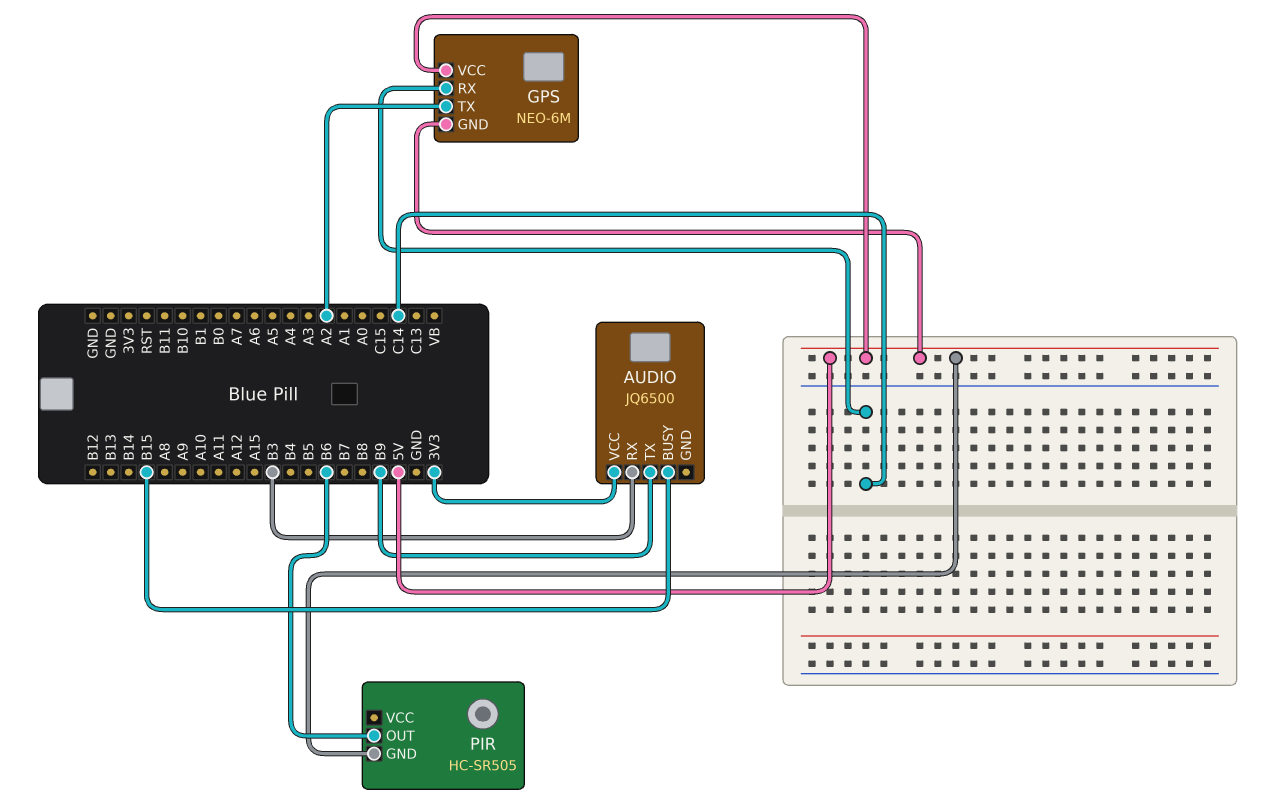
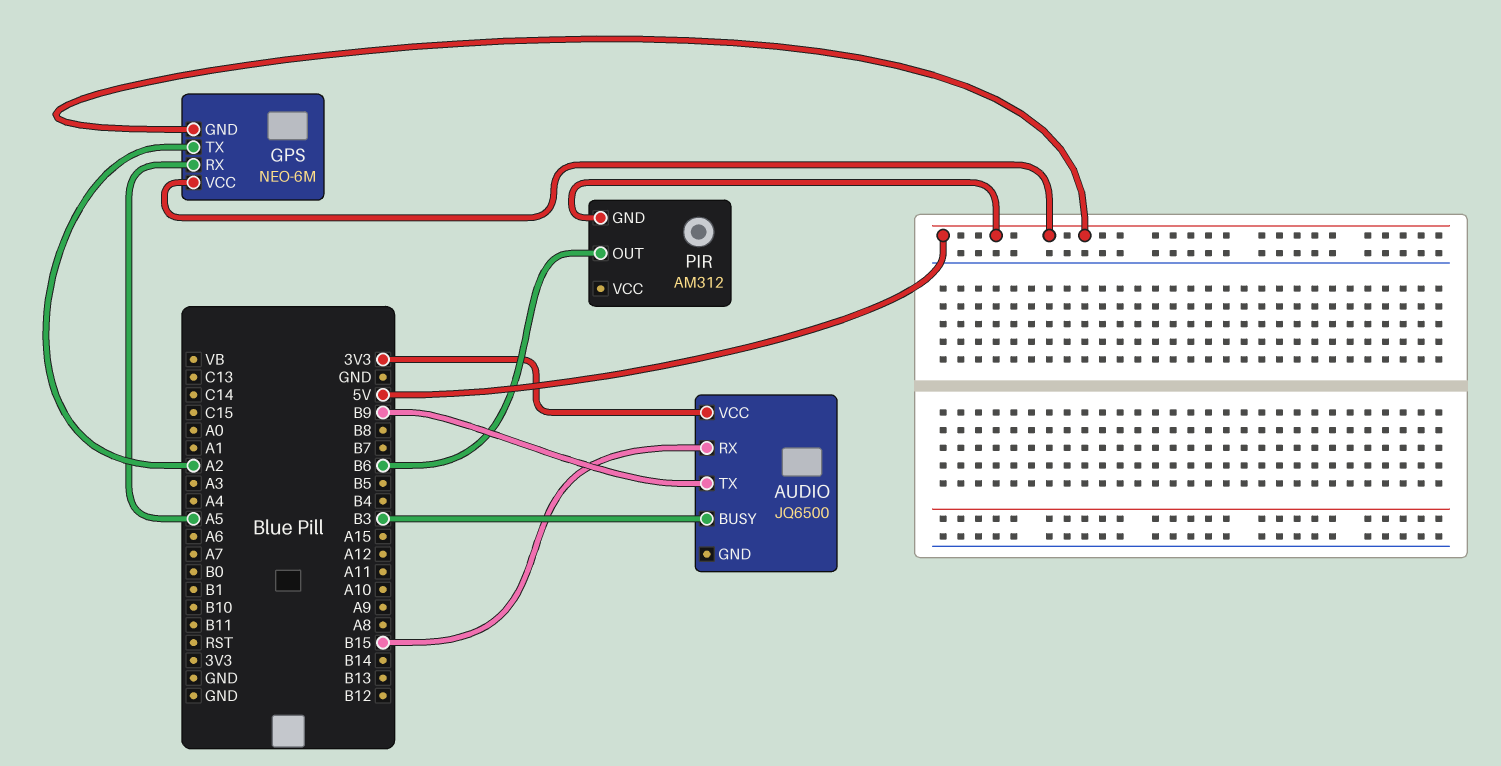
AUDIO pin BUSY: B15 -> B3
AUDIO pin RX: B3 -> B15
GPS pin RX: C14 -> A5
PIR: HC-SR505 -> AM312

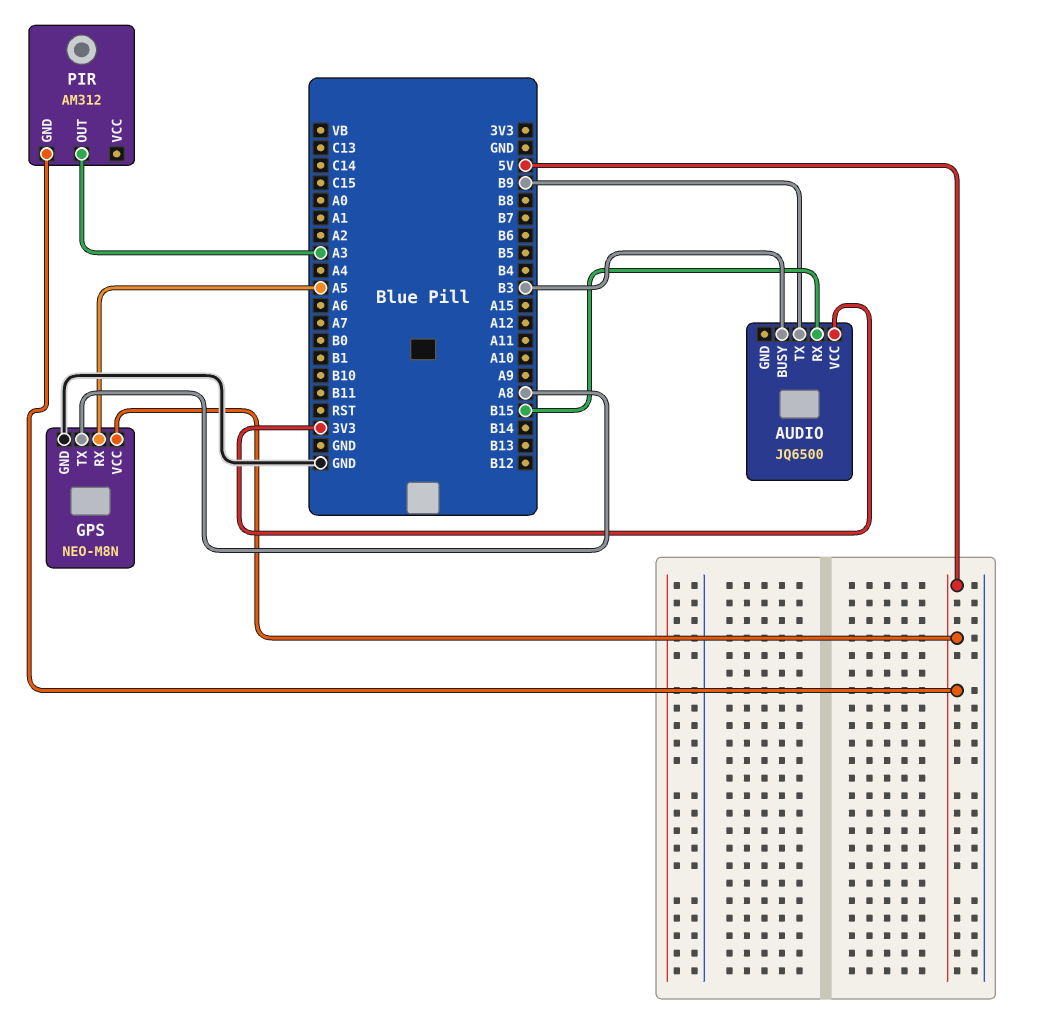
GPS: NEO-6M -> NEO-M8N
GPS pin GND: 5V -> GND
GPS pin TX: A2 -> A8
PIR pin OUT: B6 -> A3

